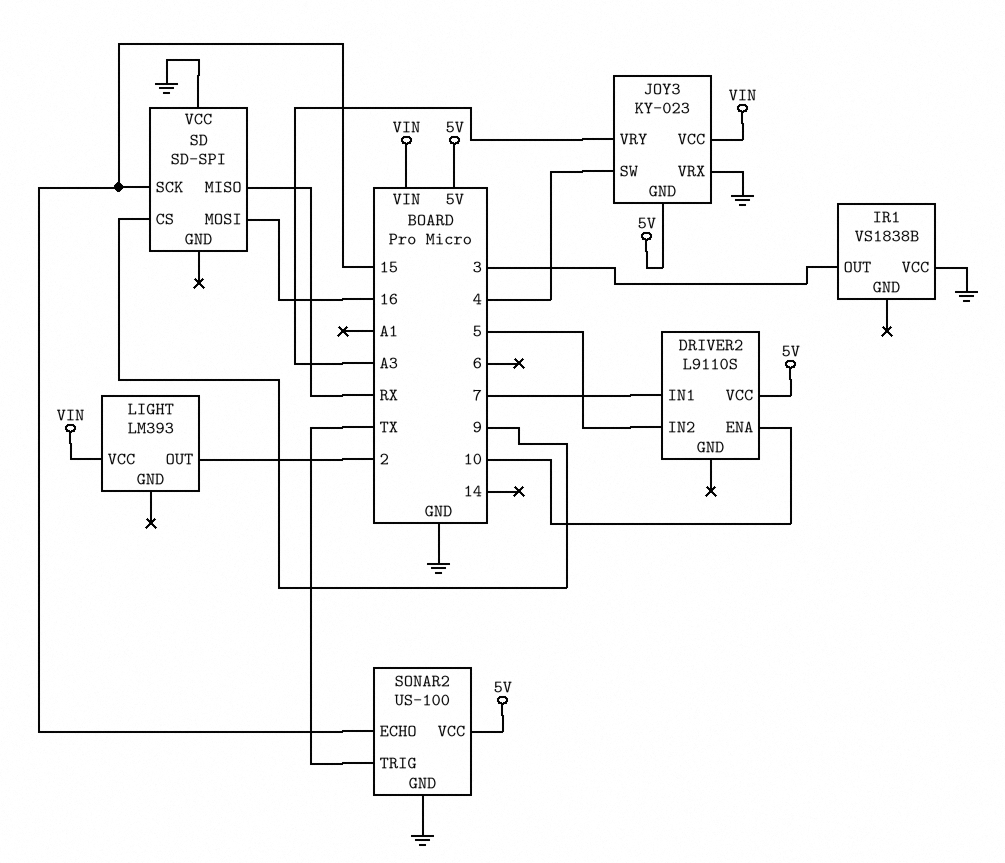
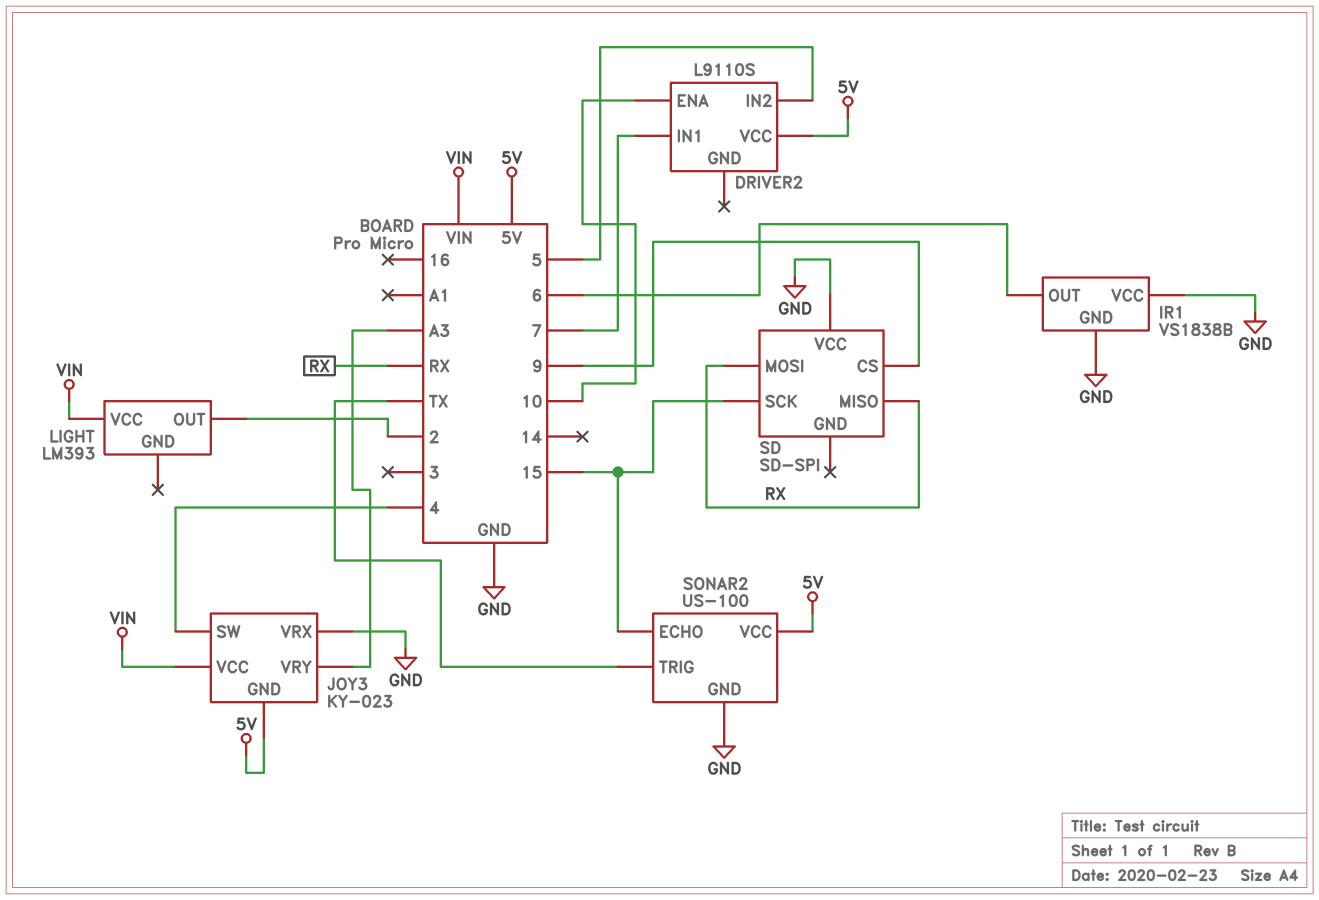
IR1 pin GND: none -> GND
IR1 pin OUT: 3 -> 6
SD pin MOSI: 16 -> RX

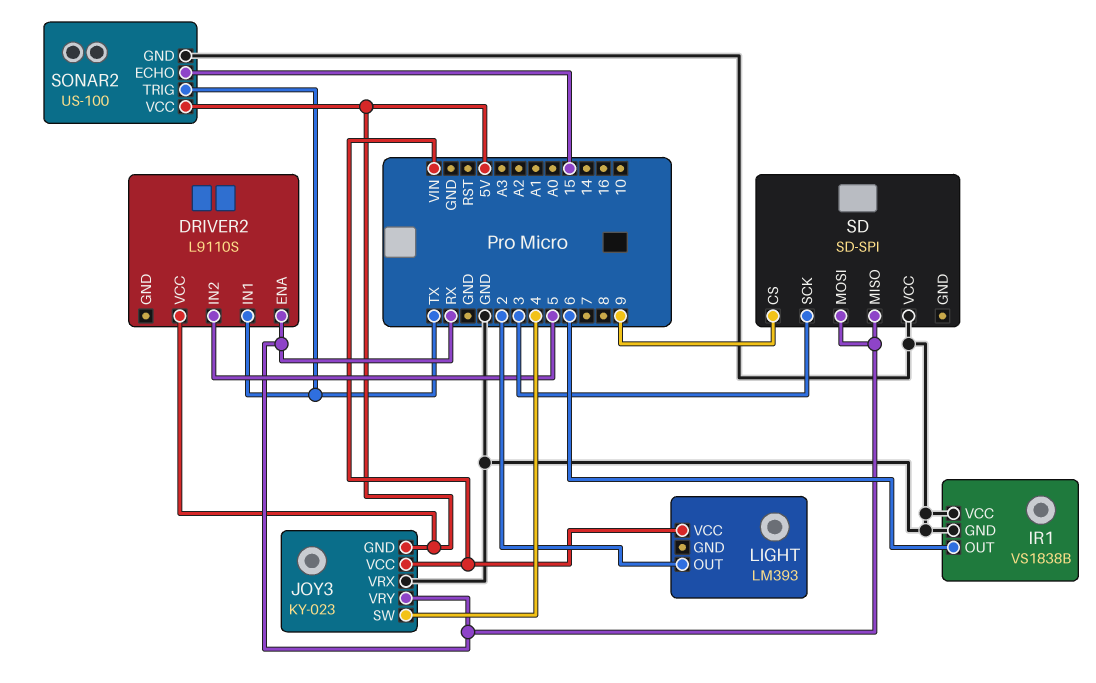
DRIVER2 pin ENA: 10 -> RX
DRIVER2 pin IN1: 7 -> TX
JOY3 pin VRY: A3 -> RX
SD pin SCK: 15 -> 3

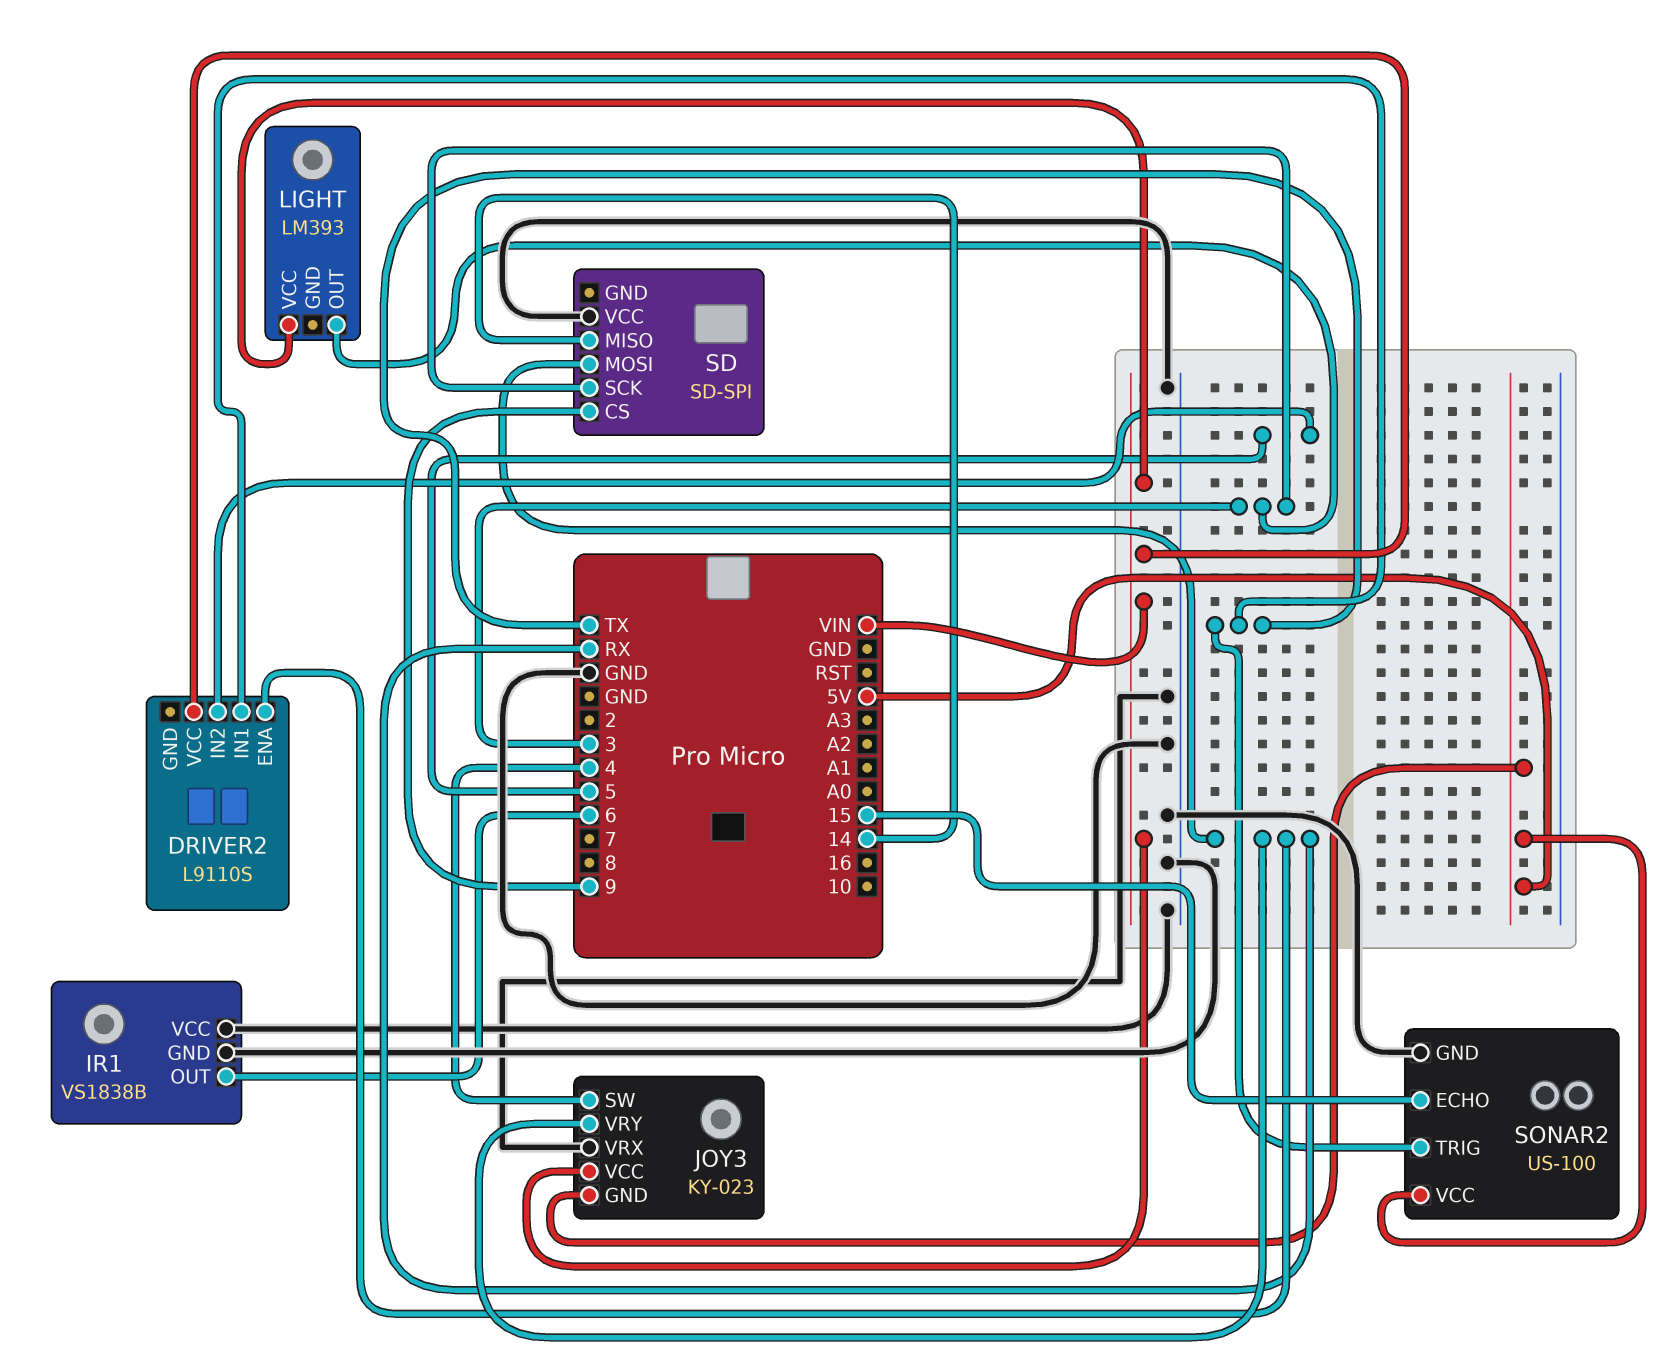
DRIVER2 pin VCC: 5V -> VIN
LIGHT pin OUT: 2 -> 3
SD pin MISO: RX -> 14

